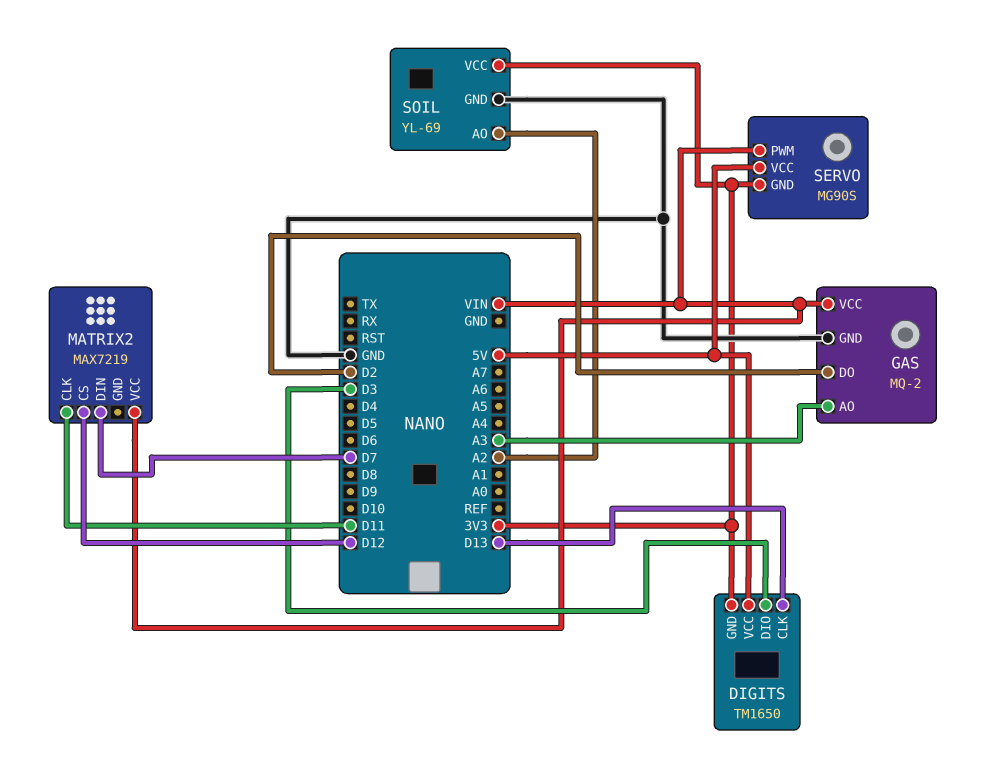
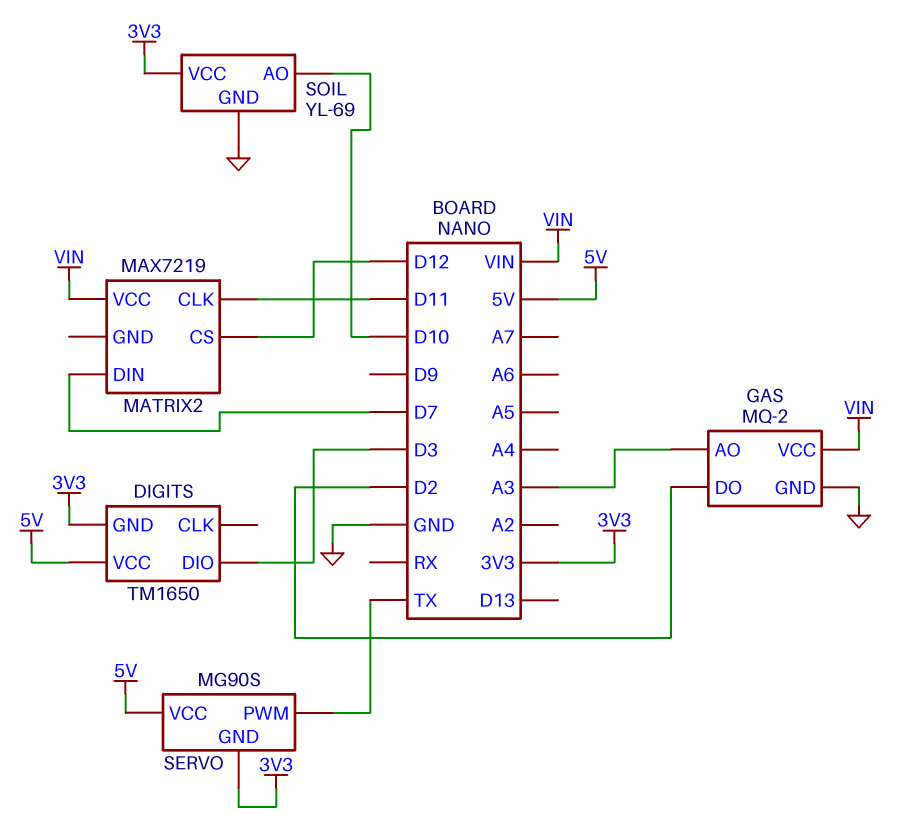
DIGITS pin CLK: D13 -> none
SERVO pin PWM: VIN -> TX
SOIL pin AO: A2 -> D10

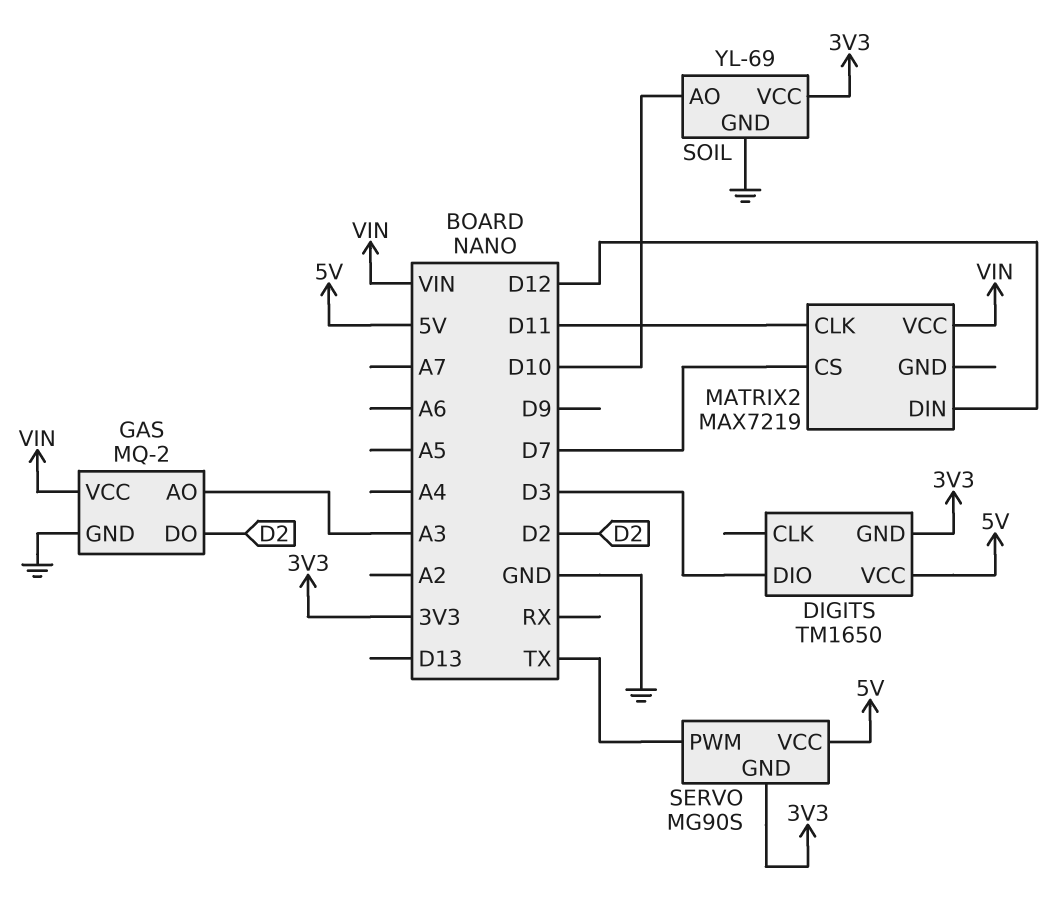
MATRIX2 pin CS: D12 -> D7
MATRIX2 pin DIN: D7 -> D12

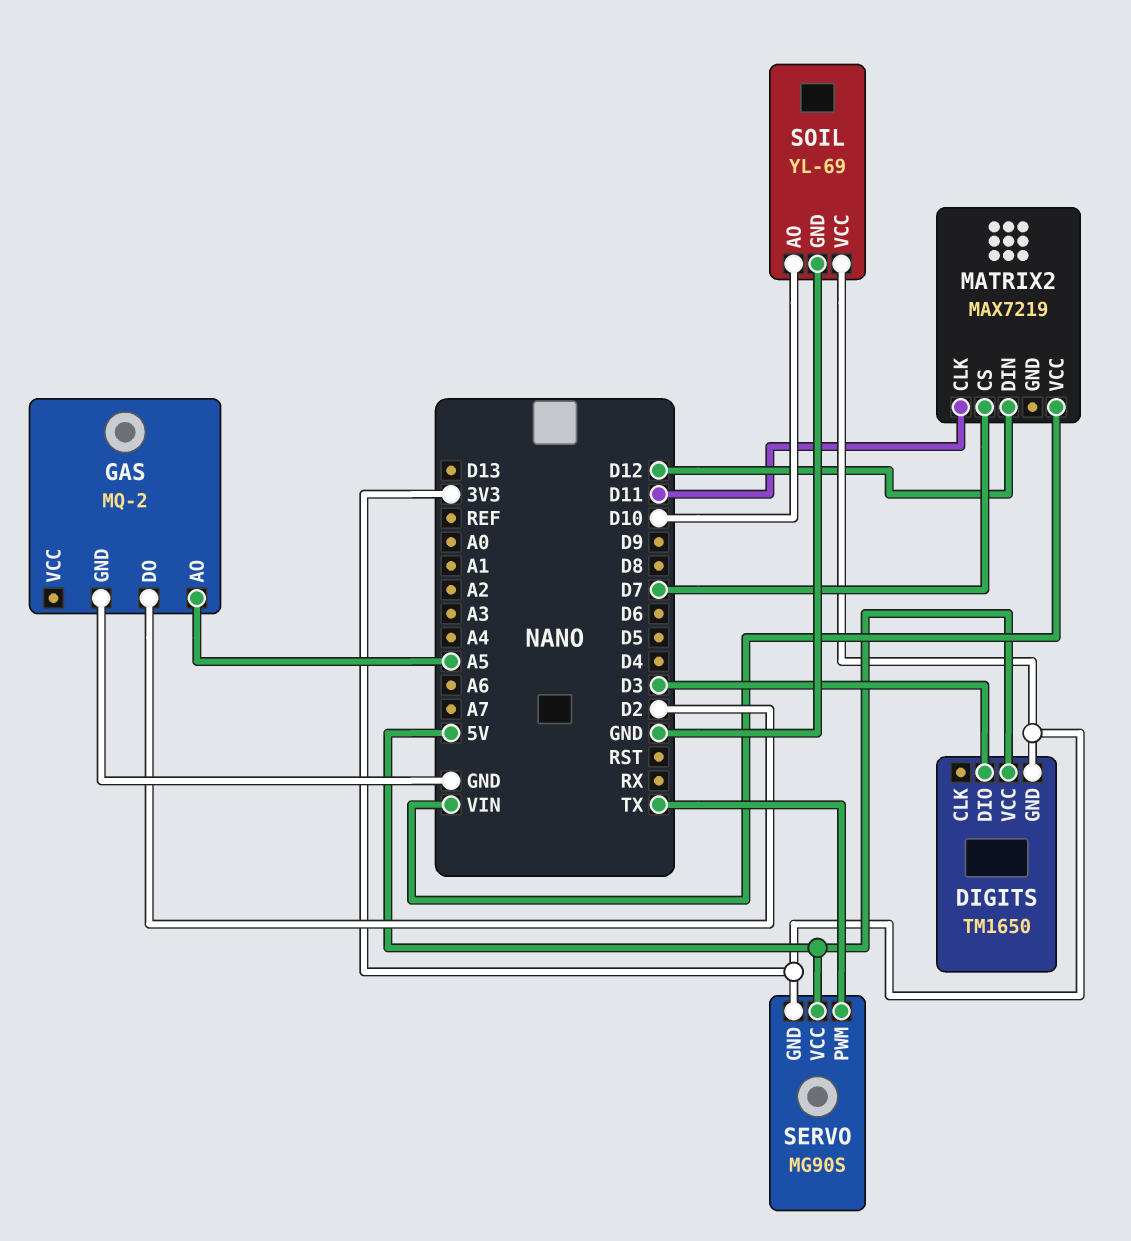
GAS pin AO: A3 -> A5
GAS pin VCC: VIN -> none

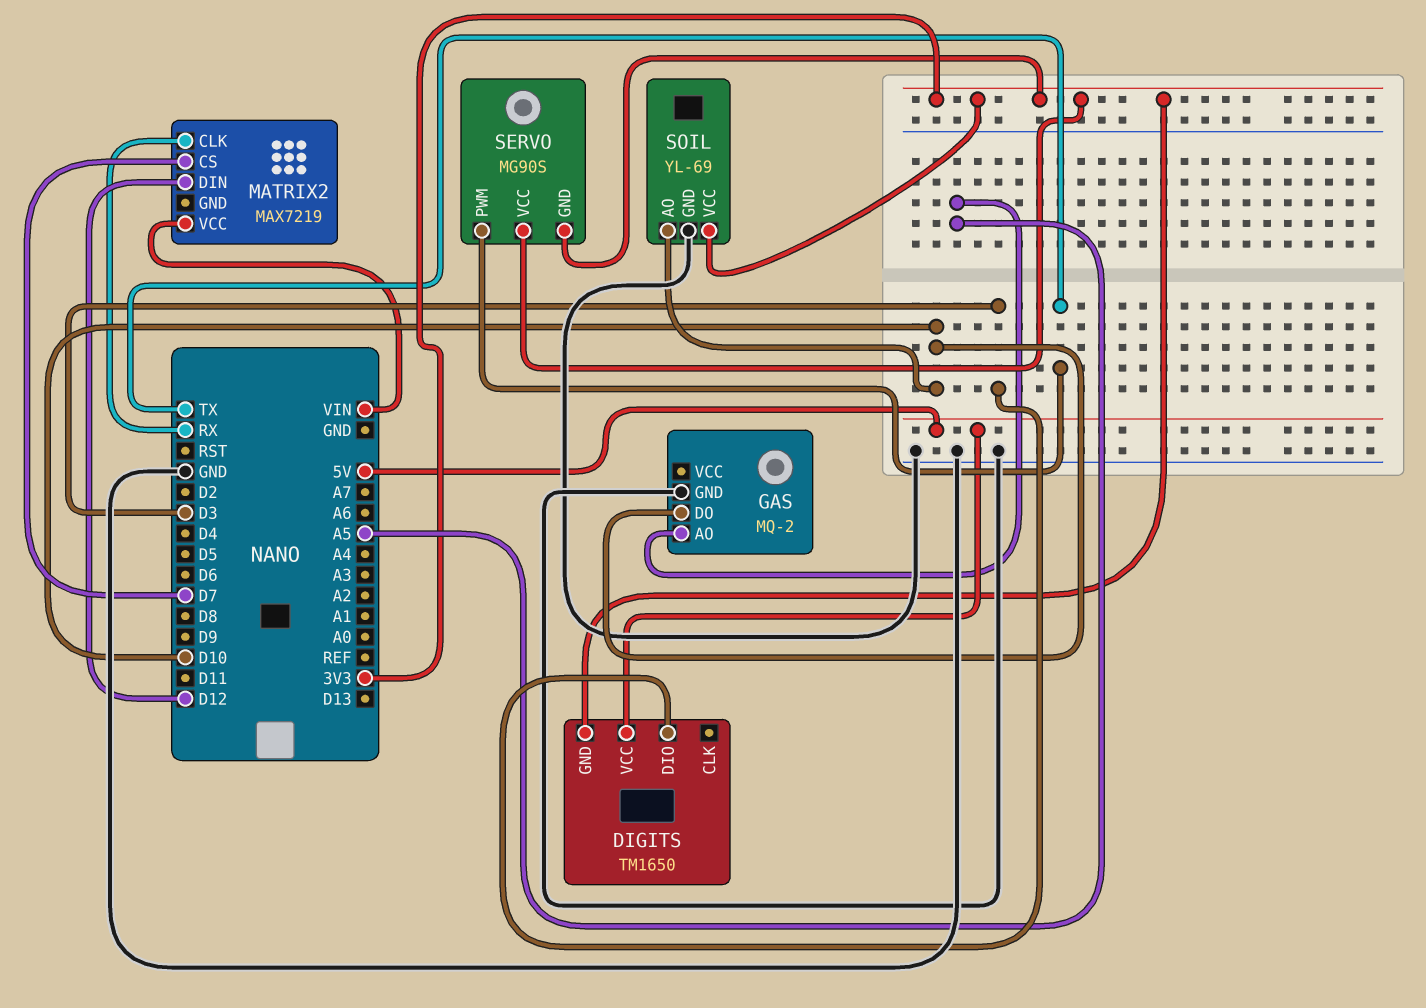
GAS pin DO: D2 -> D10
MATRIX2 pin CLK: D11 -> RX
SERVO pin VCC: 5V -> 3V3

